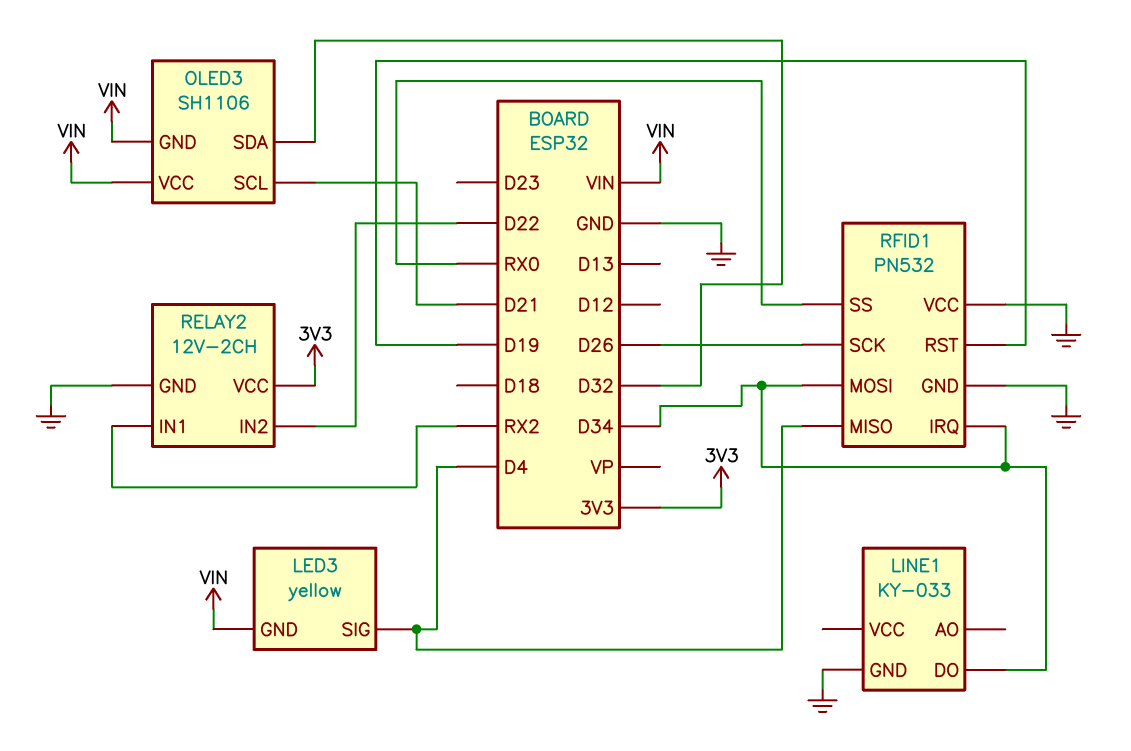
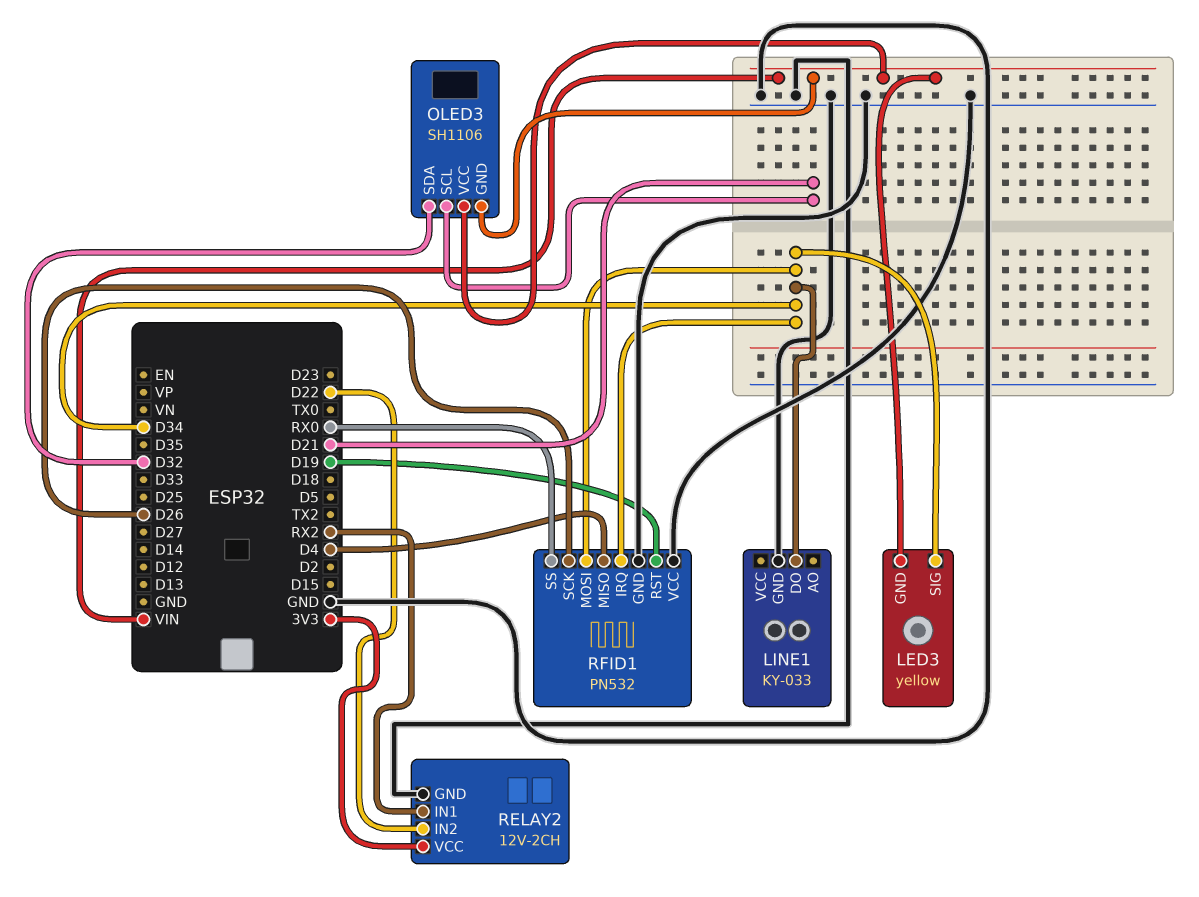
LED3 pin SIG: D4 -> D34

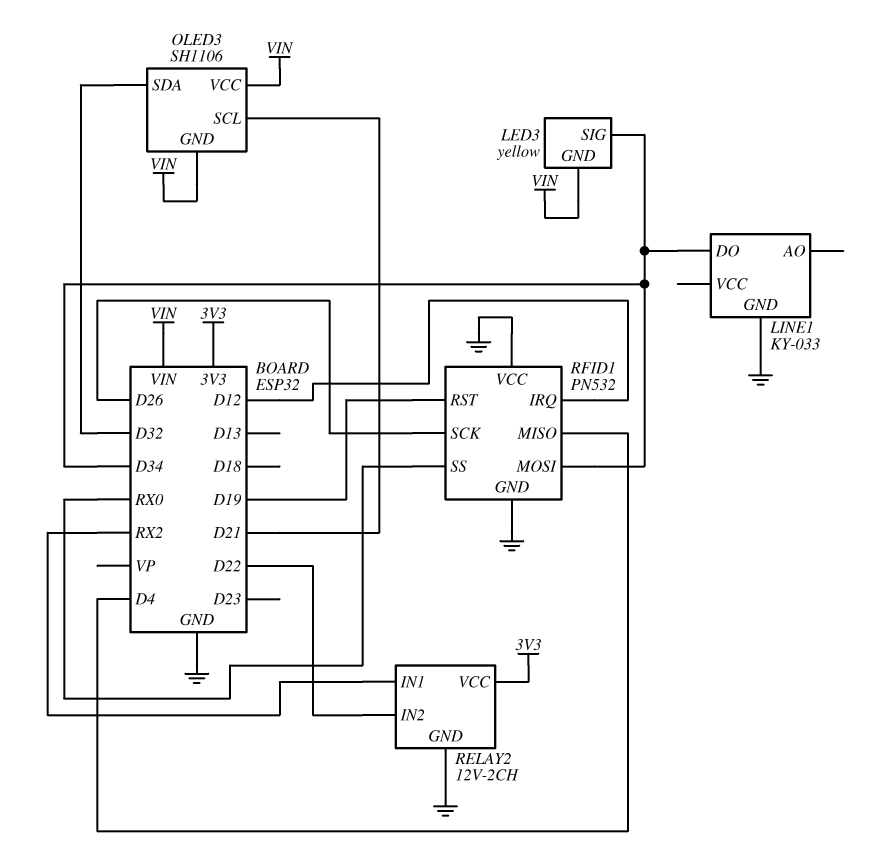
RFID1 pin IRQ: D34 -> D12

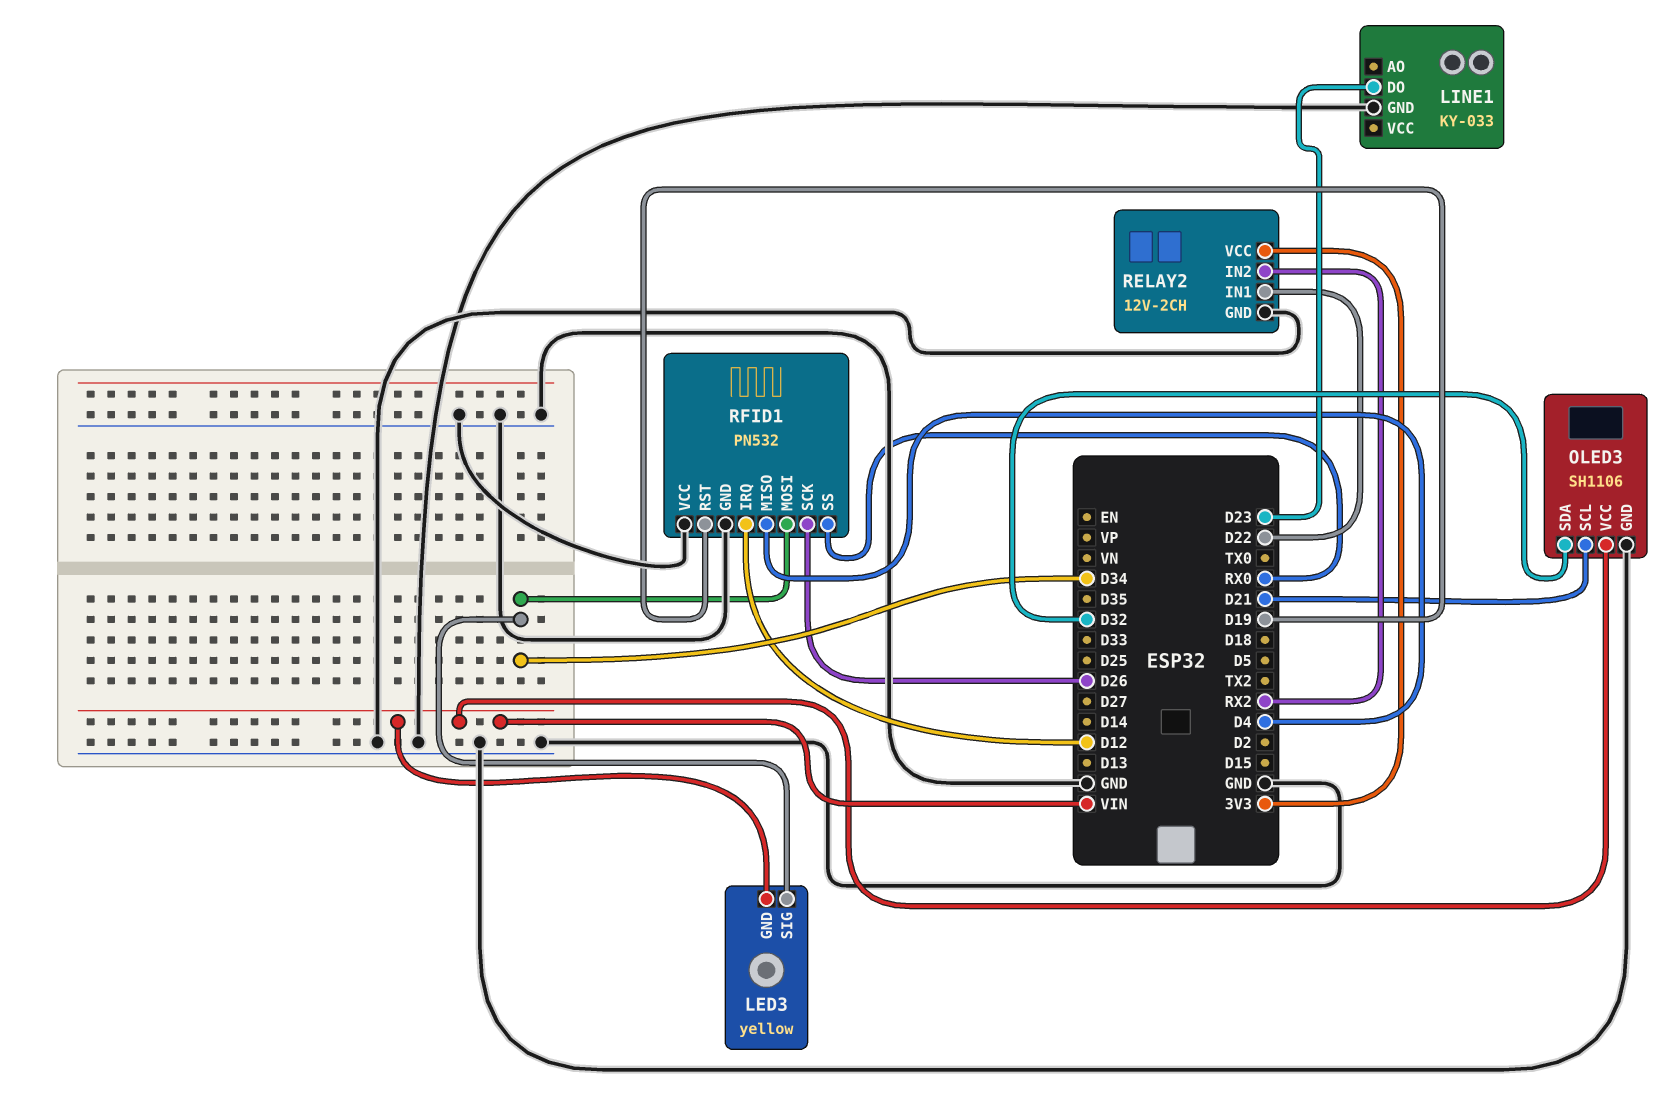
LINE1 pin DO: D34 -> D23
OLED3 pin GND: VIN -> GND
RELAY2 pin IN1: RX2 -> D22
RELAY2 pin IN2: D22 -> RX2

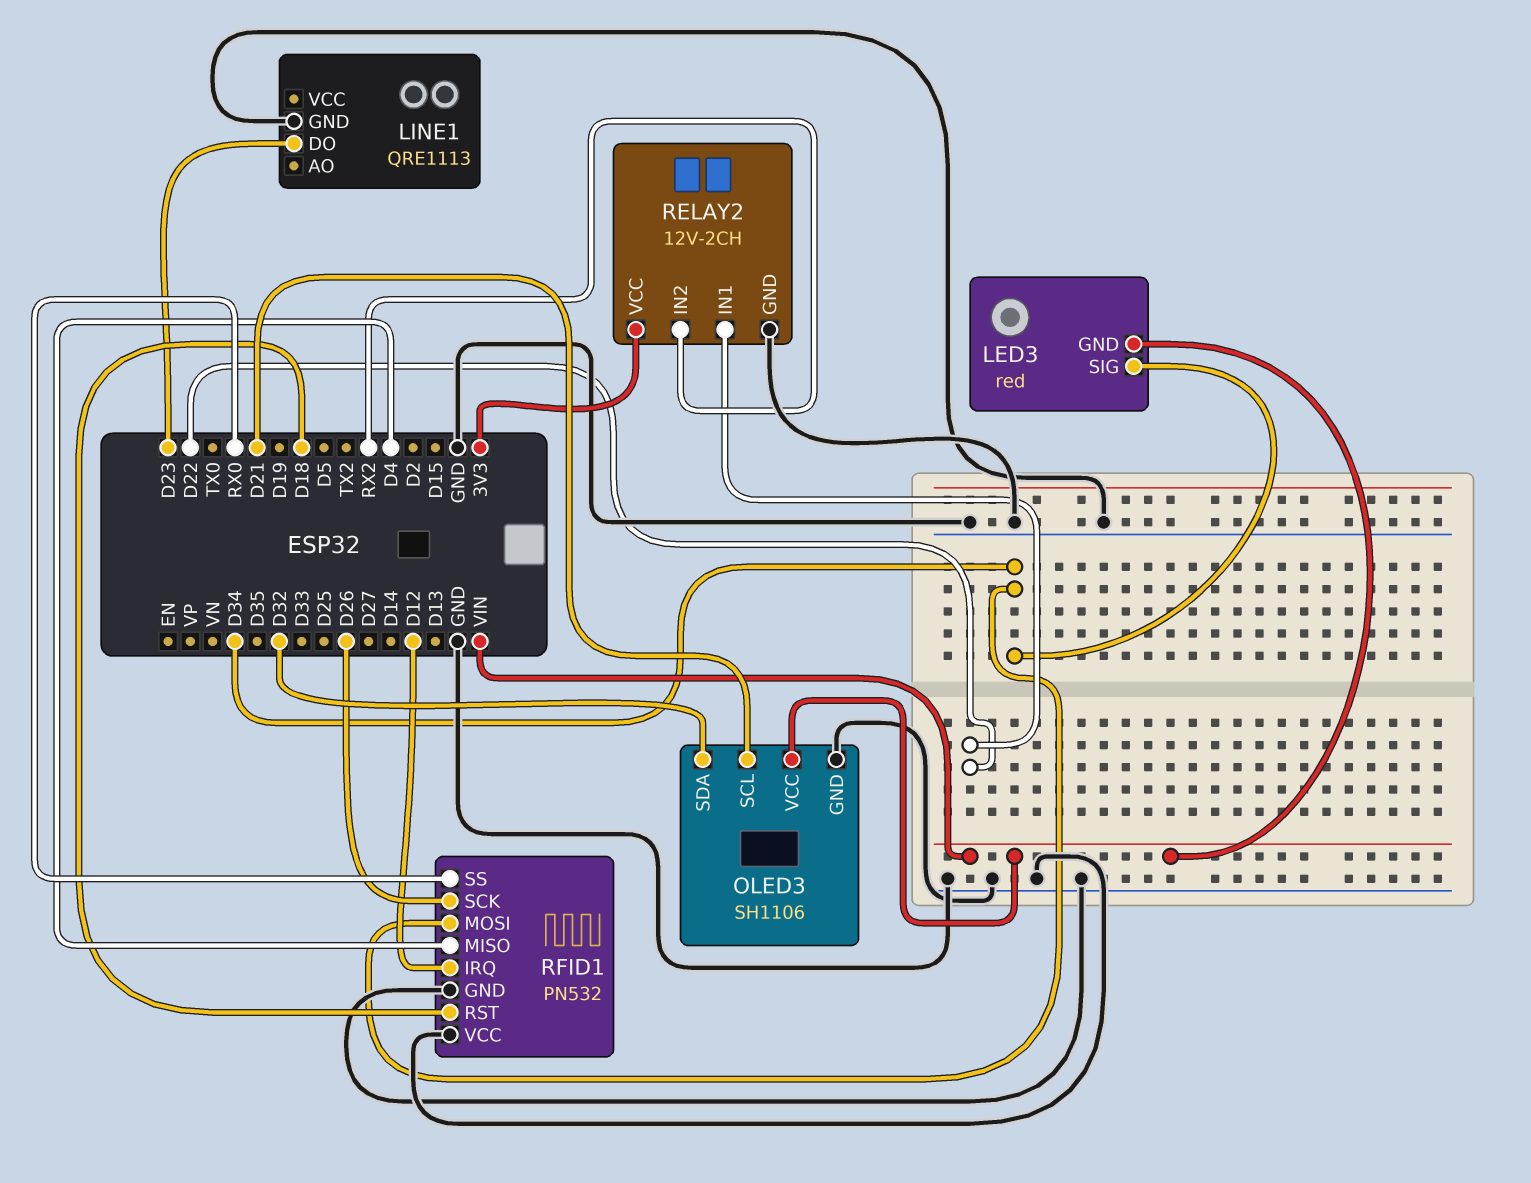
LED3: yellow -> red
LINE1: KY-033 -> QRE1113
RFID1 pin RST: D19 -> D18

